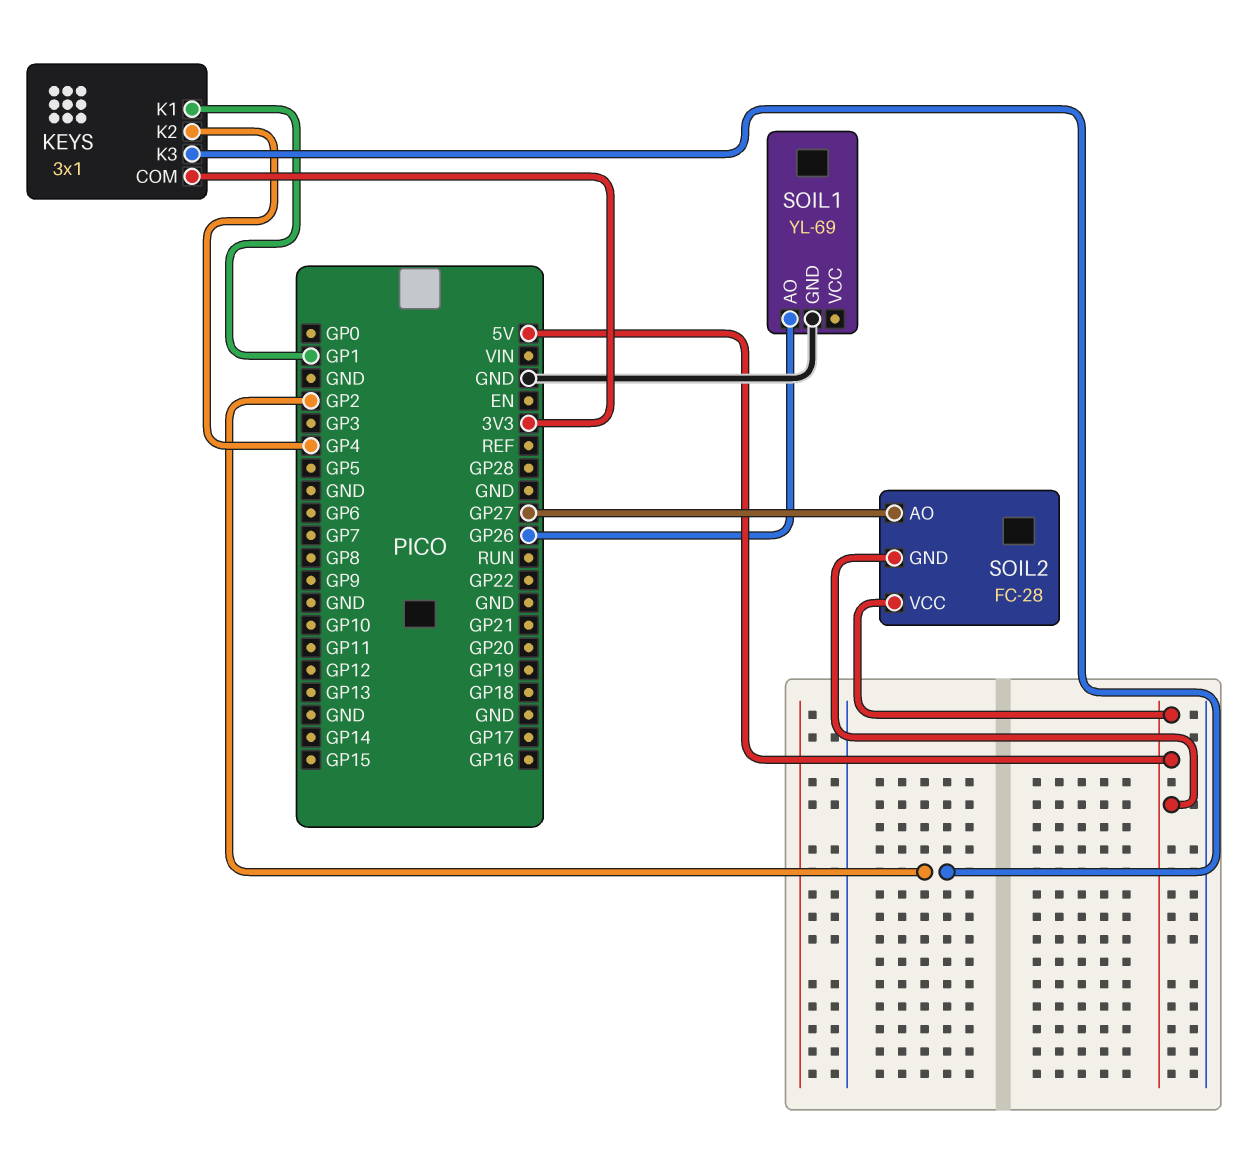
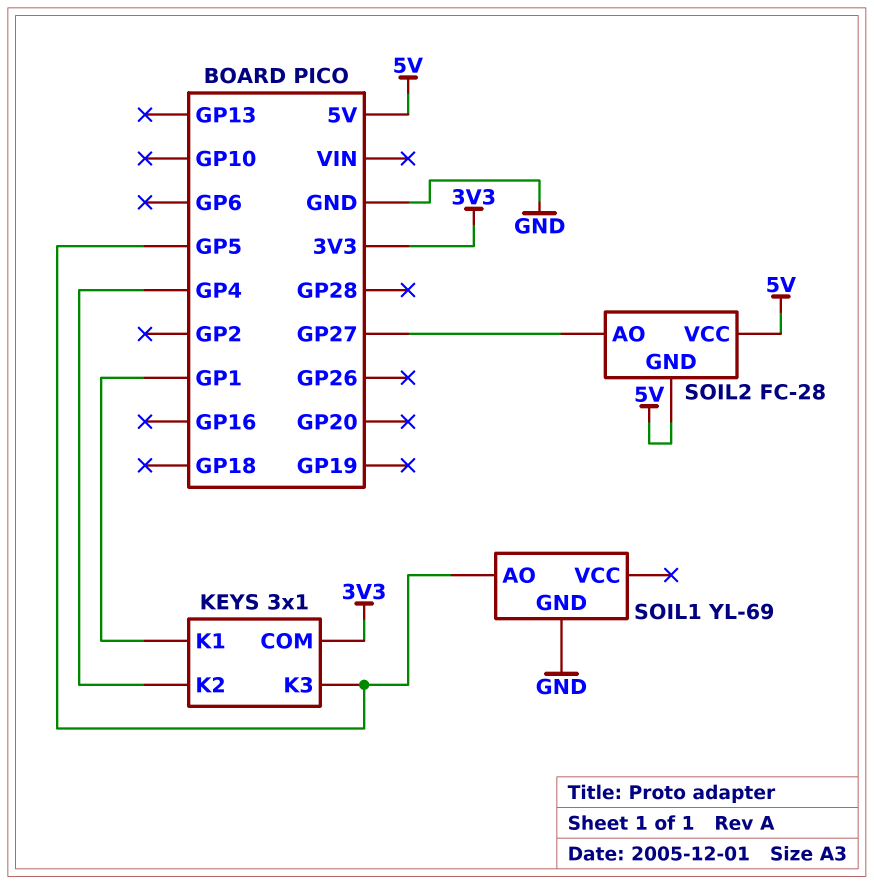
KEYS pin K3: GP2 -> GP5
SOIL1 pin AO: GP26 -> GP5

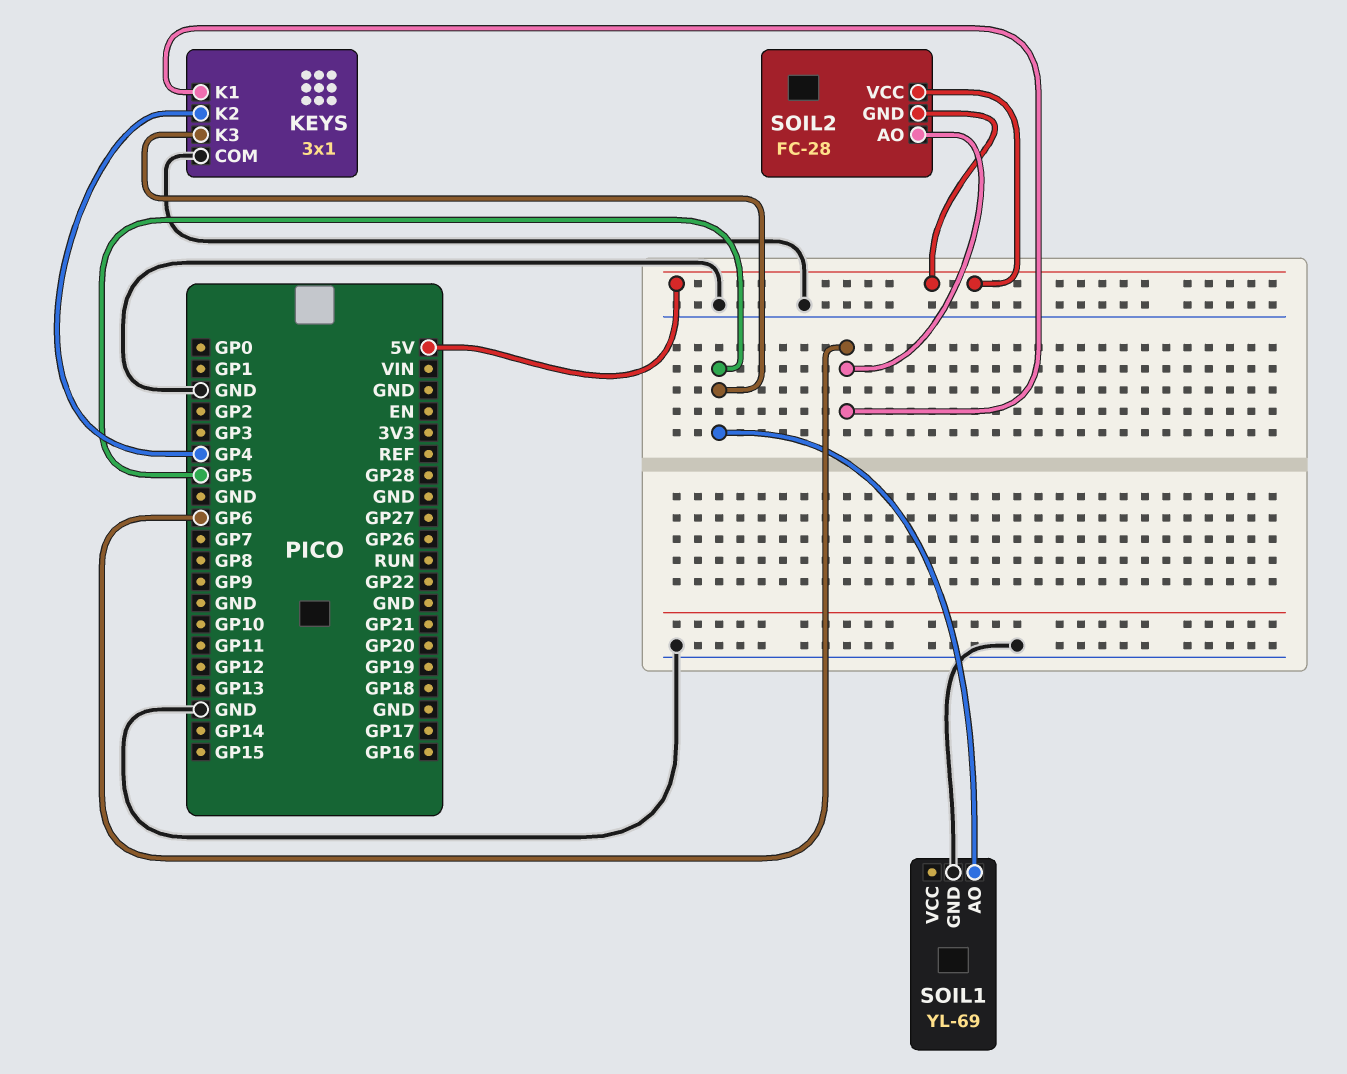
KEYS pin COM: 3V3 -> GND
KEYS pin K1: GP1 -> GP6
SOIL2 pin AO: GP27 -> GP6

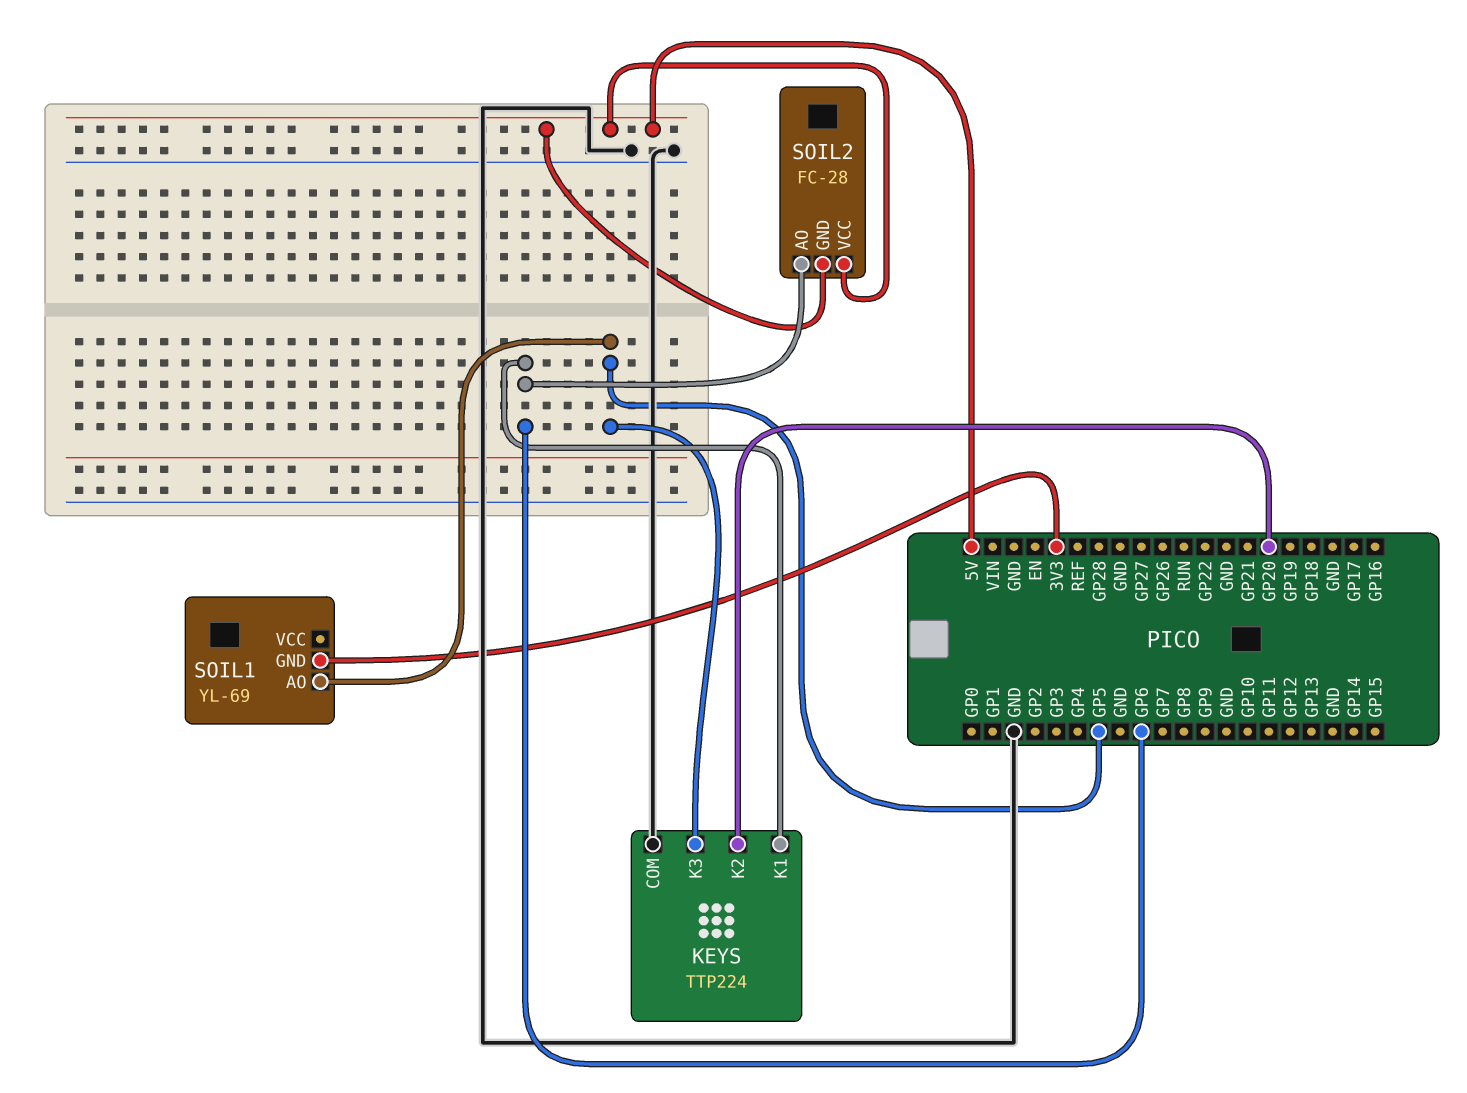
KEYS: 3x1 -> TTP224
KEYS pin K2: GP4 -> GP20
SOIL1 pin GND: GND -> 3V3

